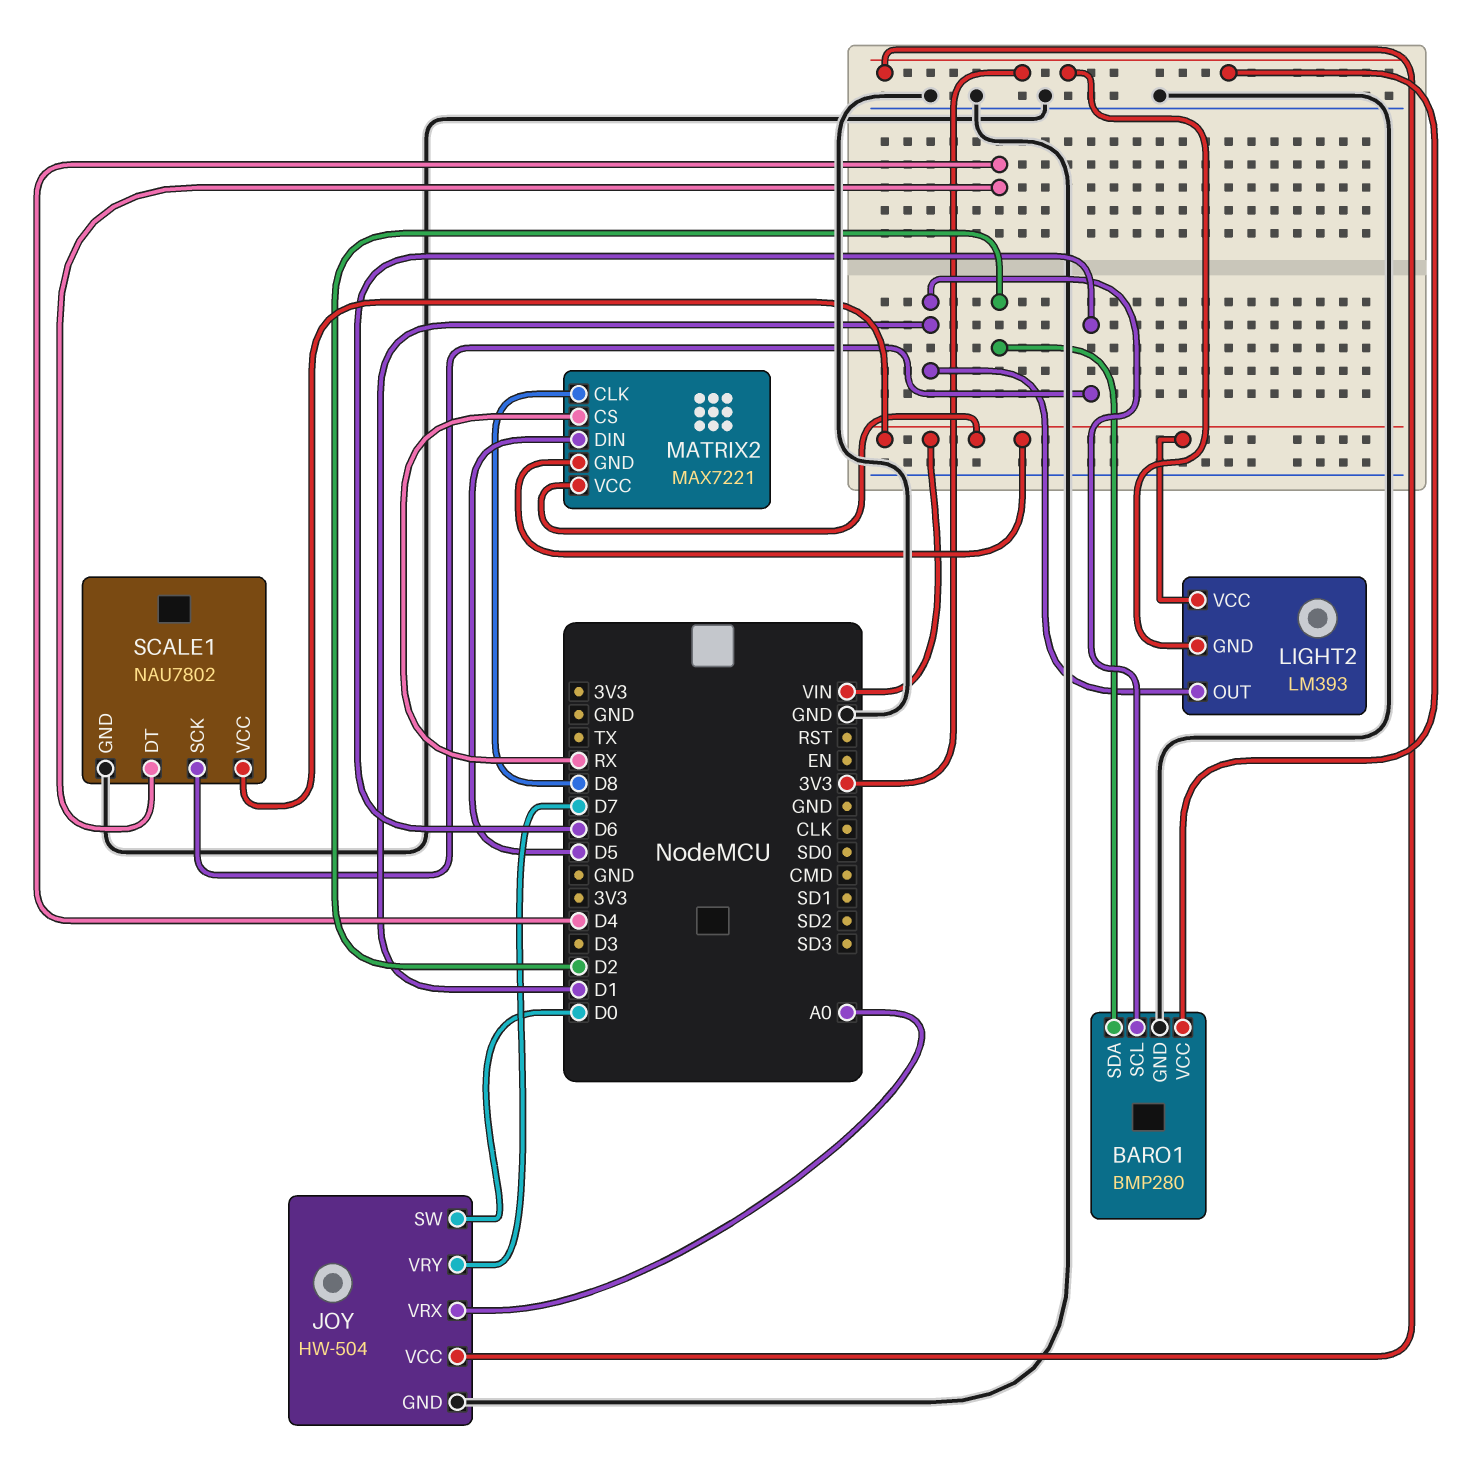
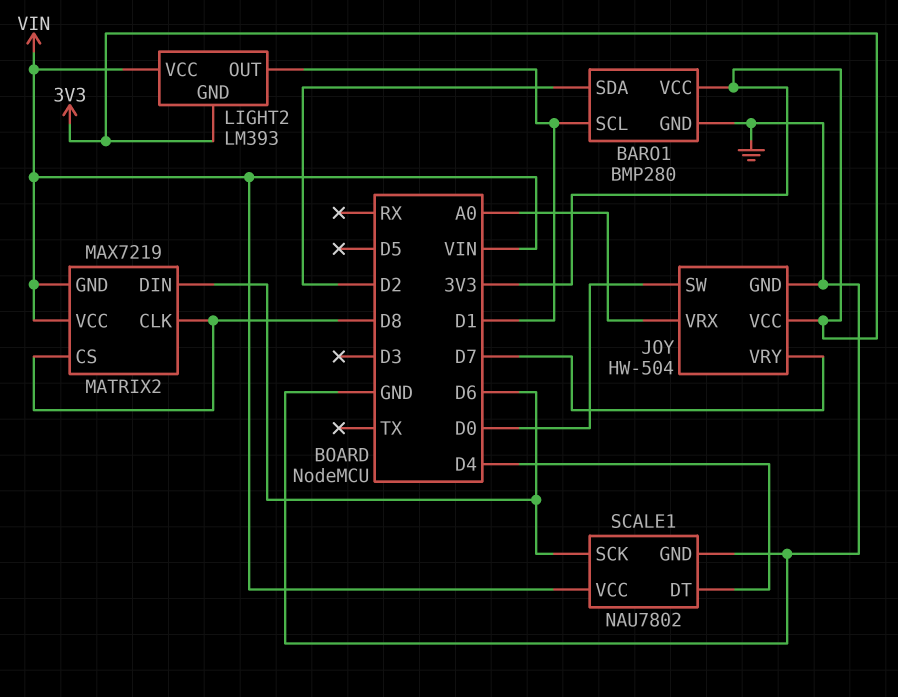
MATRIX2: MAX7221 -> MAX7219
MATRIX2 pin CS: RX -> D8
MATRIX2 pin DIN: D5 -> D6

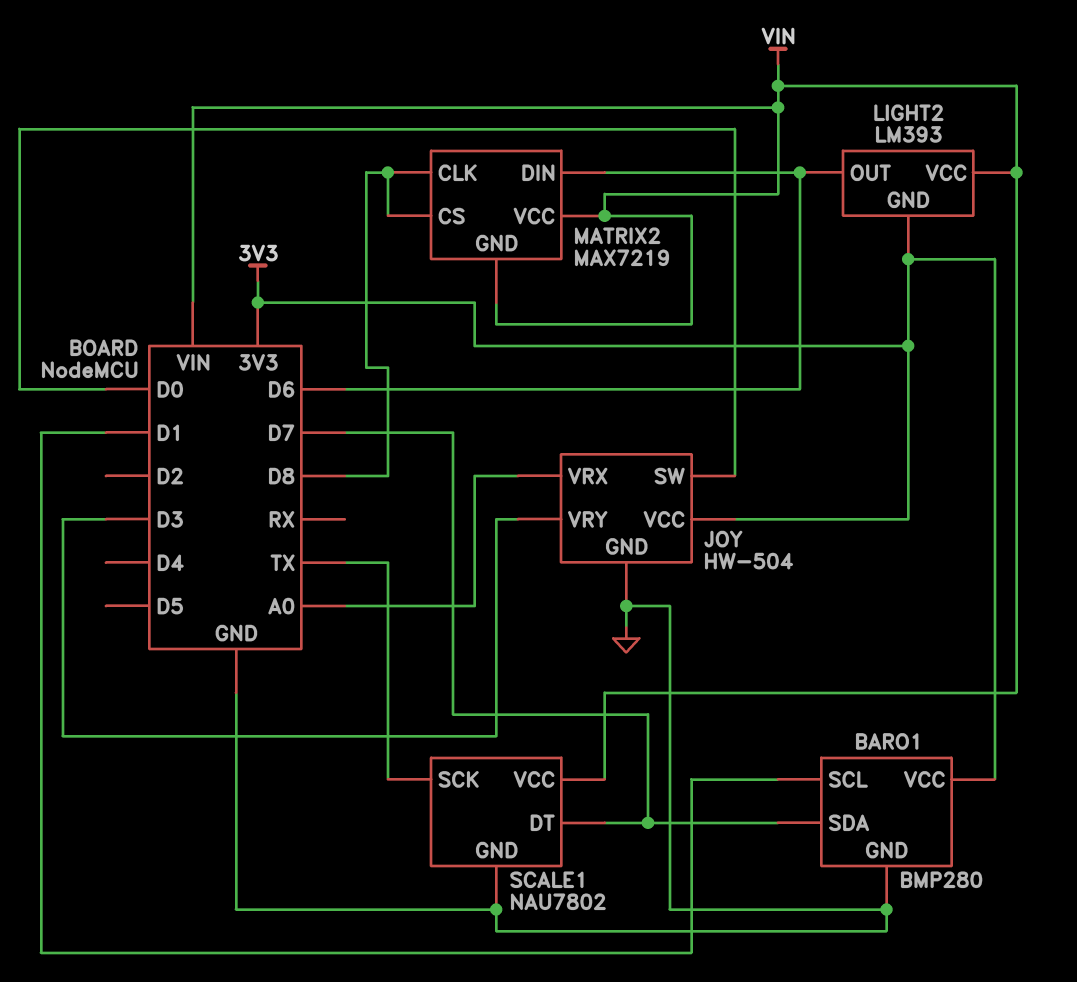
BARO1 pin SDA: D2 -> D7
JOY pin VRY: D7 -> D3
LIGHT2 pin OUT: D1 -> D6
SCALE1 pin DT: D4 -> D7
SCALE1 pin SCK: D6 -> TX

